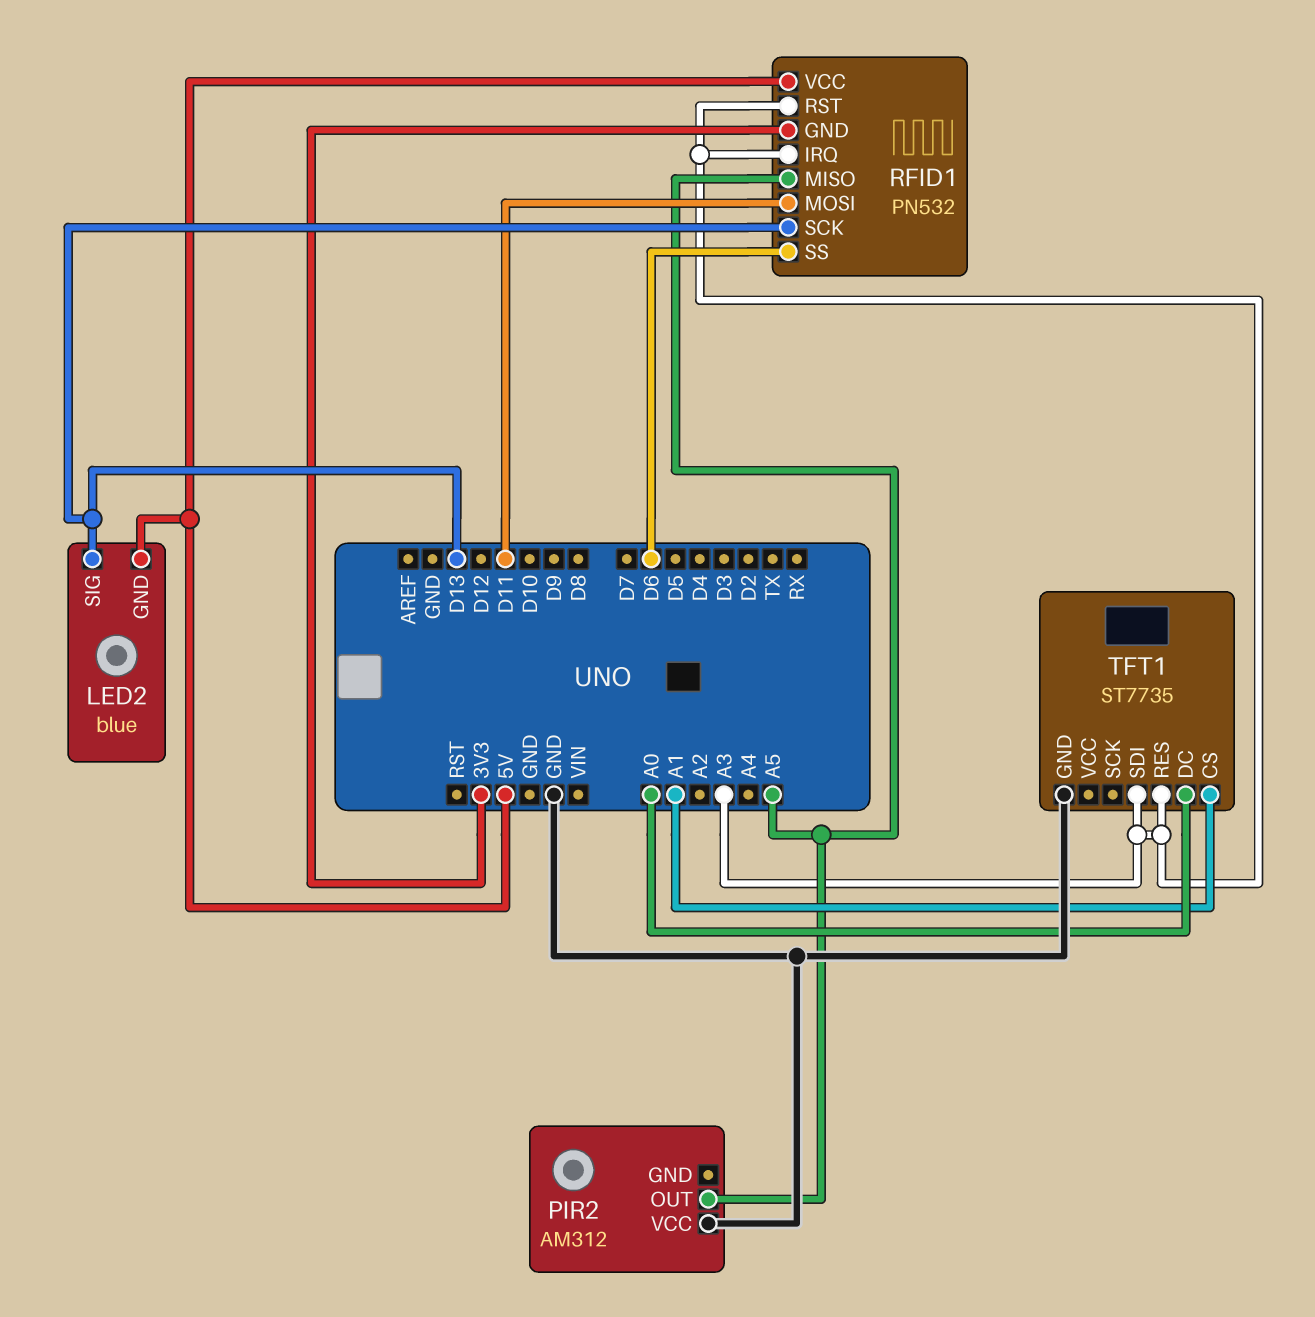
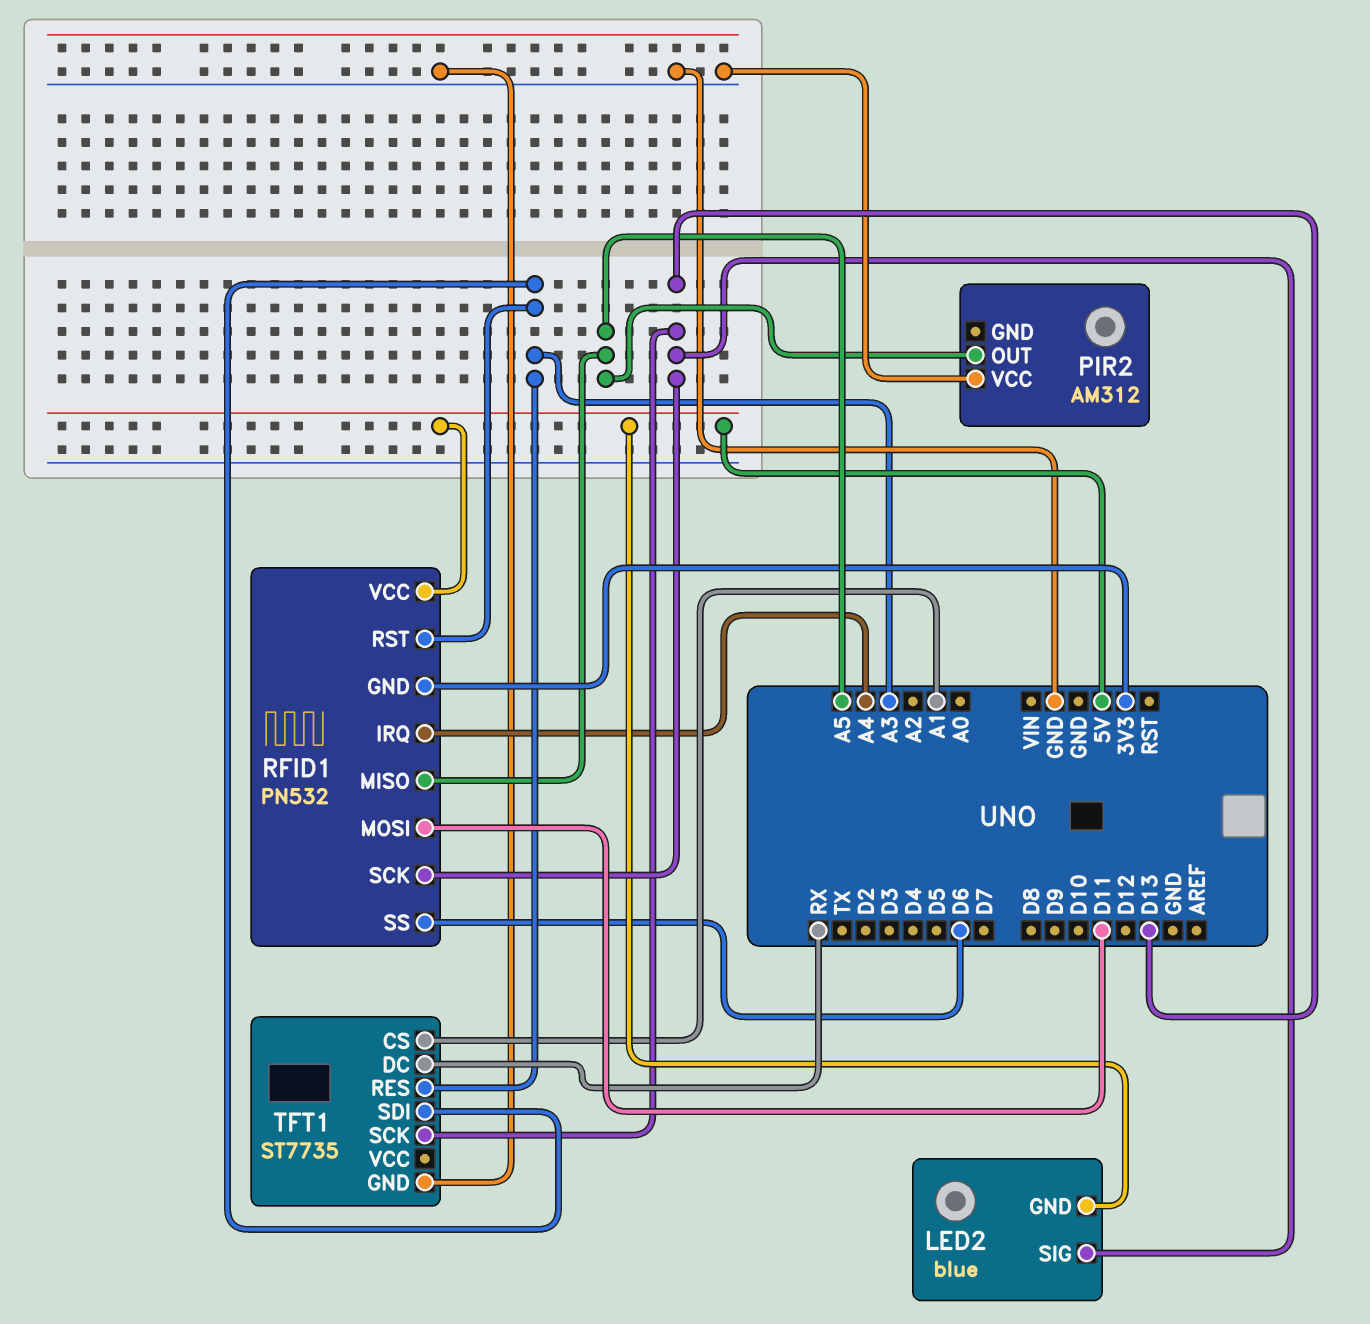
RFID1 pin IRQ: A3 -> A4
TFT1 pin DC: A0 -> RX
TFT1 pin SCK: none -> D13

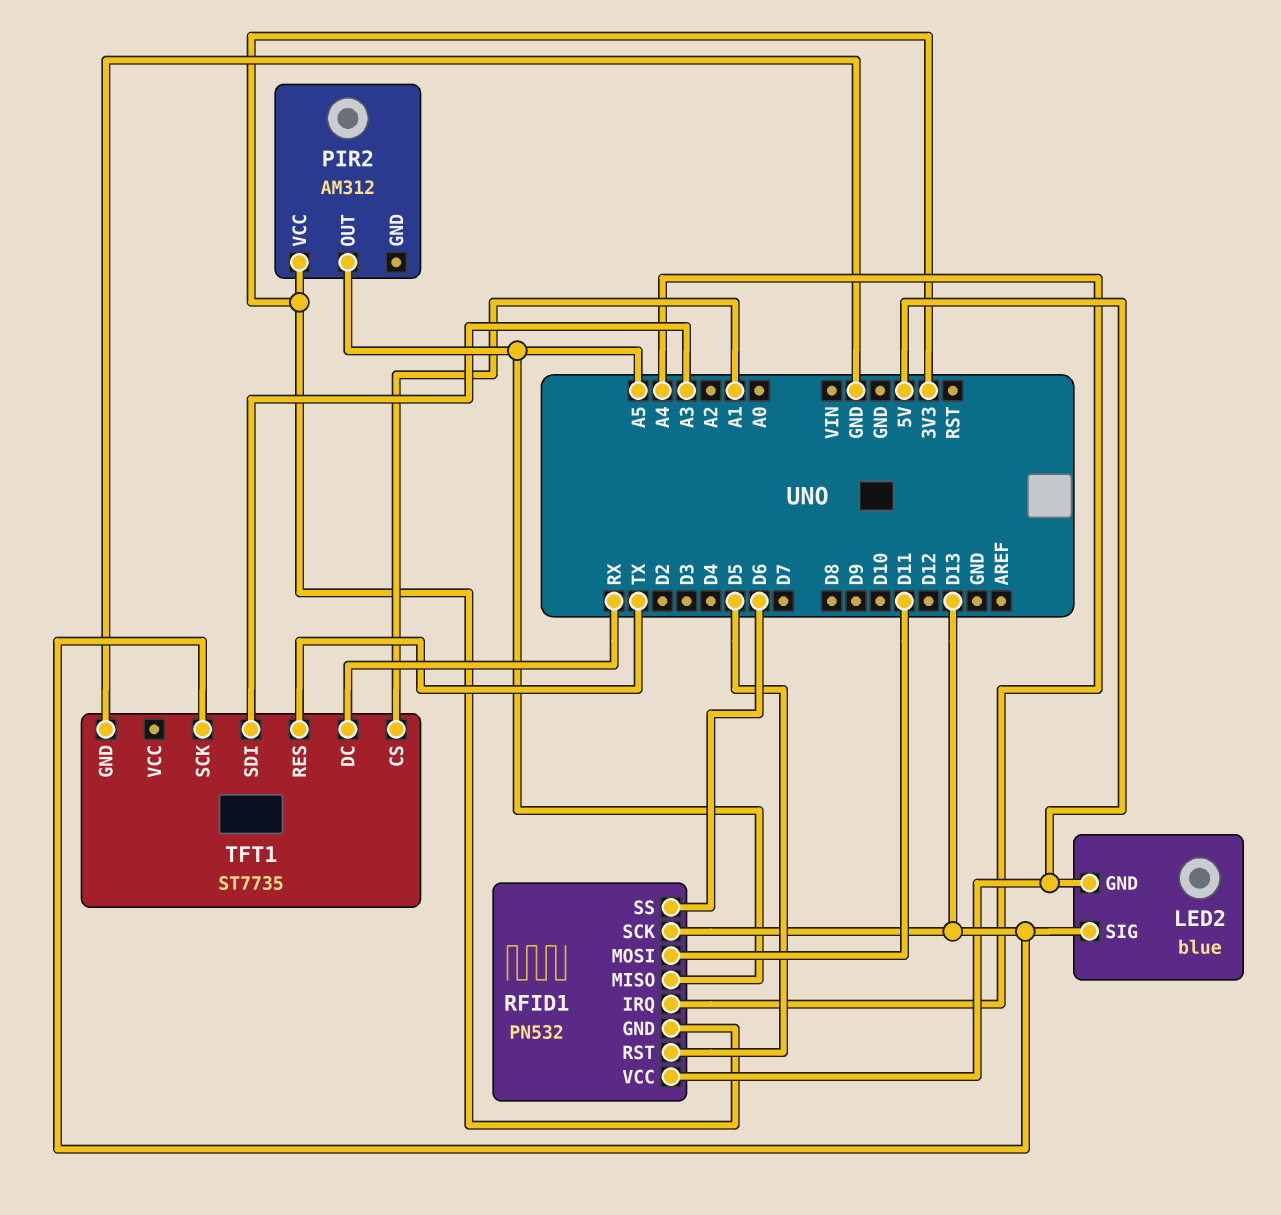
PIR2 pin VCC: GND -> 3V3
RFID1 pin RST: A3 -> D5
TFT1 pin RES: A3 -> TX

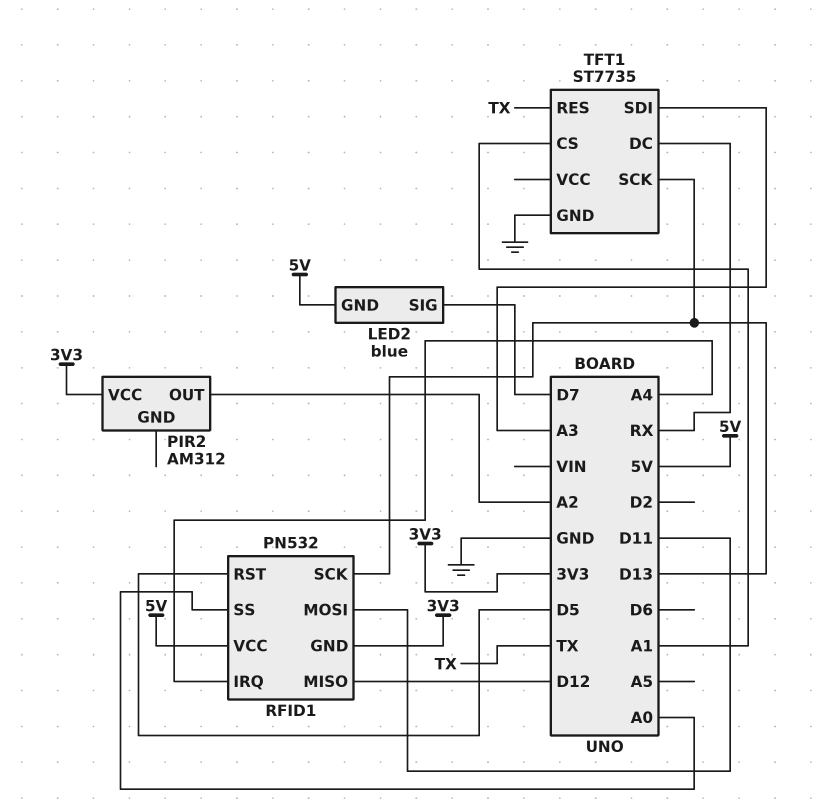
LED2 pin SIG: D13 -> D7
PIR2 pin OUT: A5 -> A2
RFID1 pin MISO: A5 -> D12
RFID1 pin SS: D6 -> A0

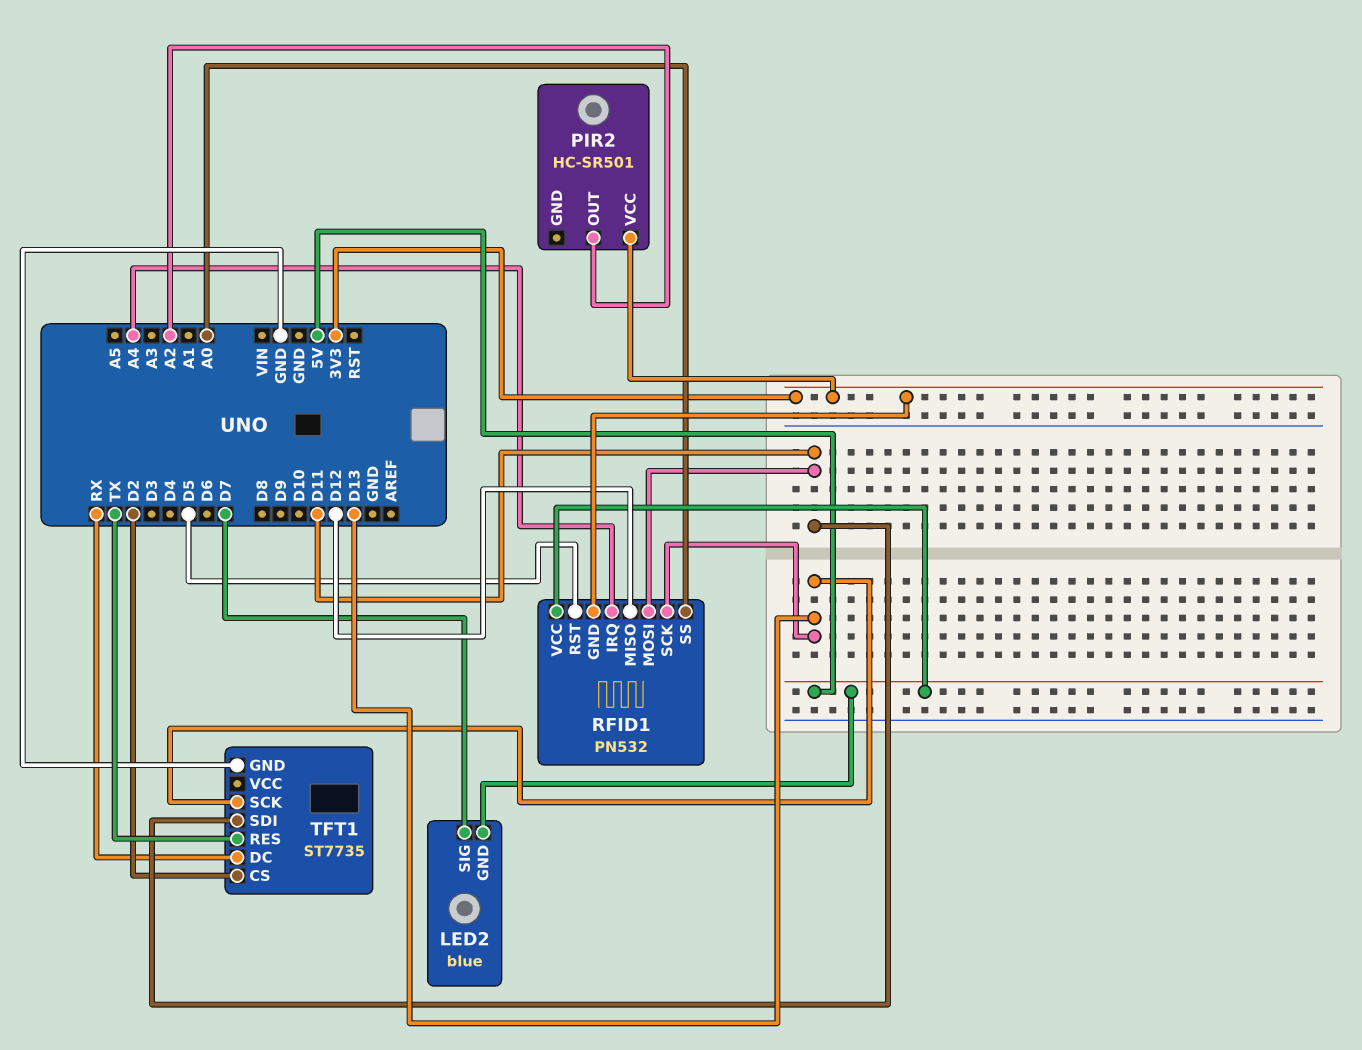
PIR2: AM312 -> HC-SR501
TFT1 pin CS: A1 -> D2
TFT1 pin SDI: A3 -> D11

